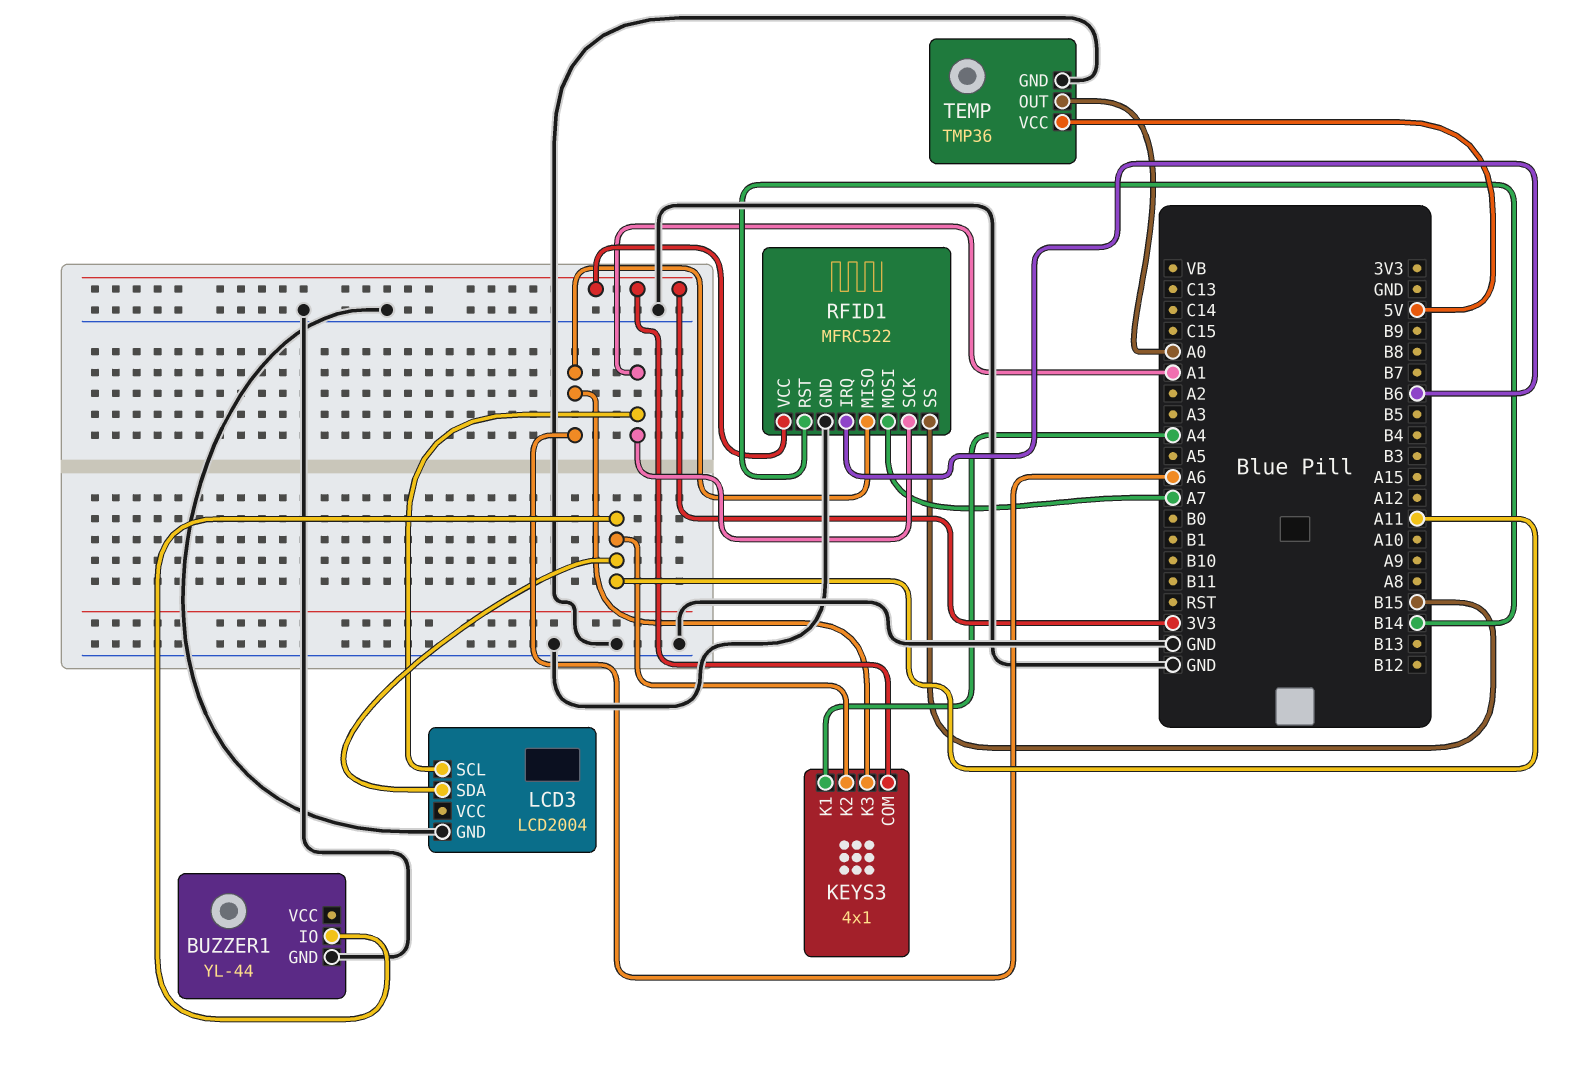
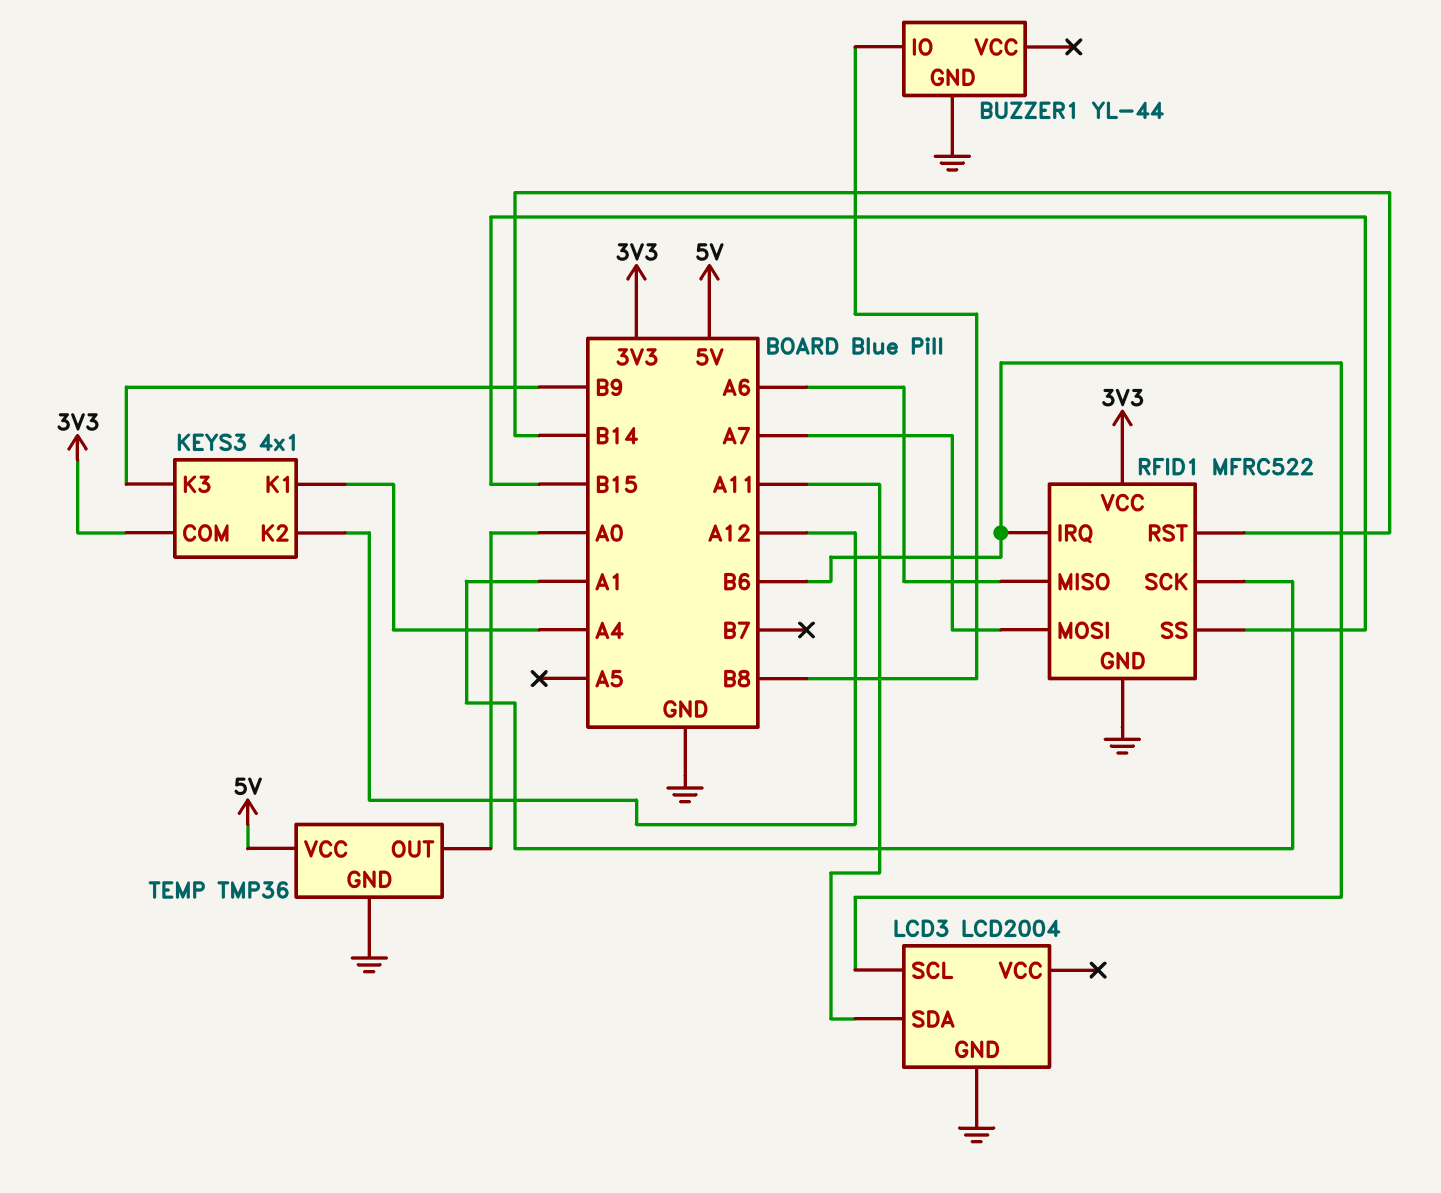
BUZZER1 pin IO: A11 -> B8
KEYS3 pin K2: A11 -> A12
KEYS3 pin K3: A6 -> B9
LCD3 pin SCL: A1 -> B6

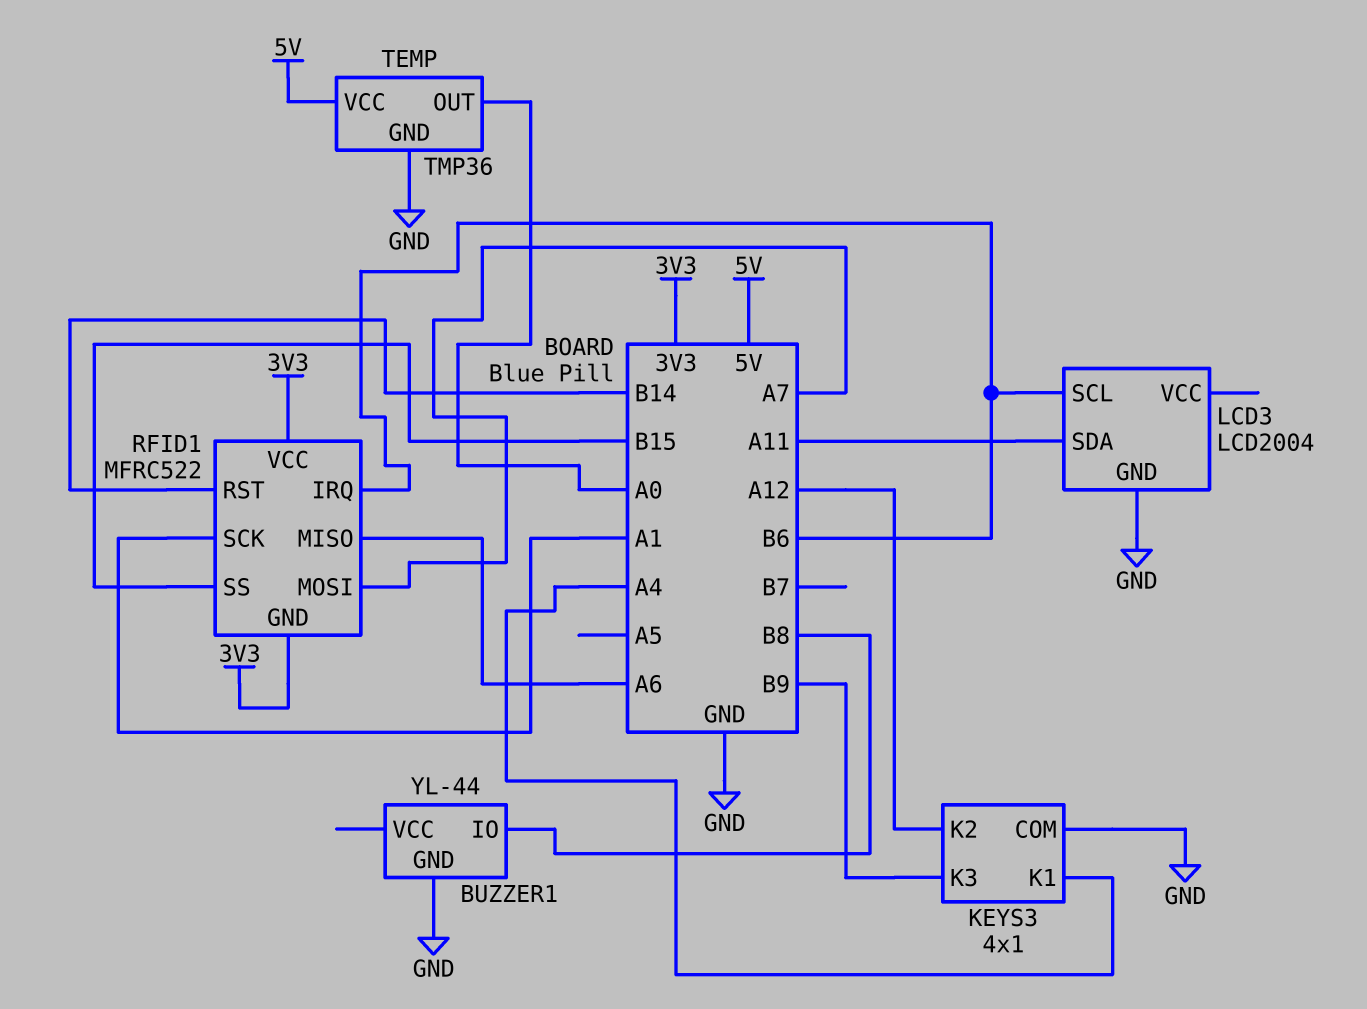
KEYS3 pin COM: 3V3 -> GND
RFID1 pin GND: GND -> 3V3

